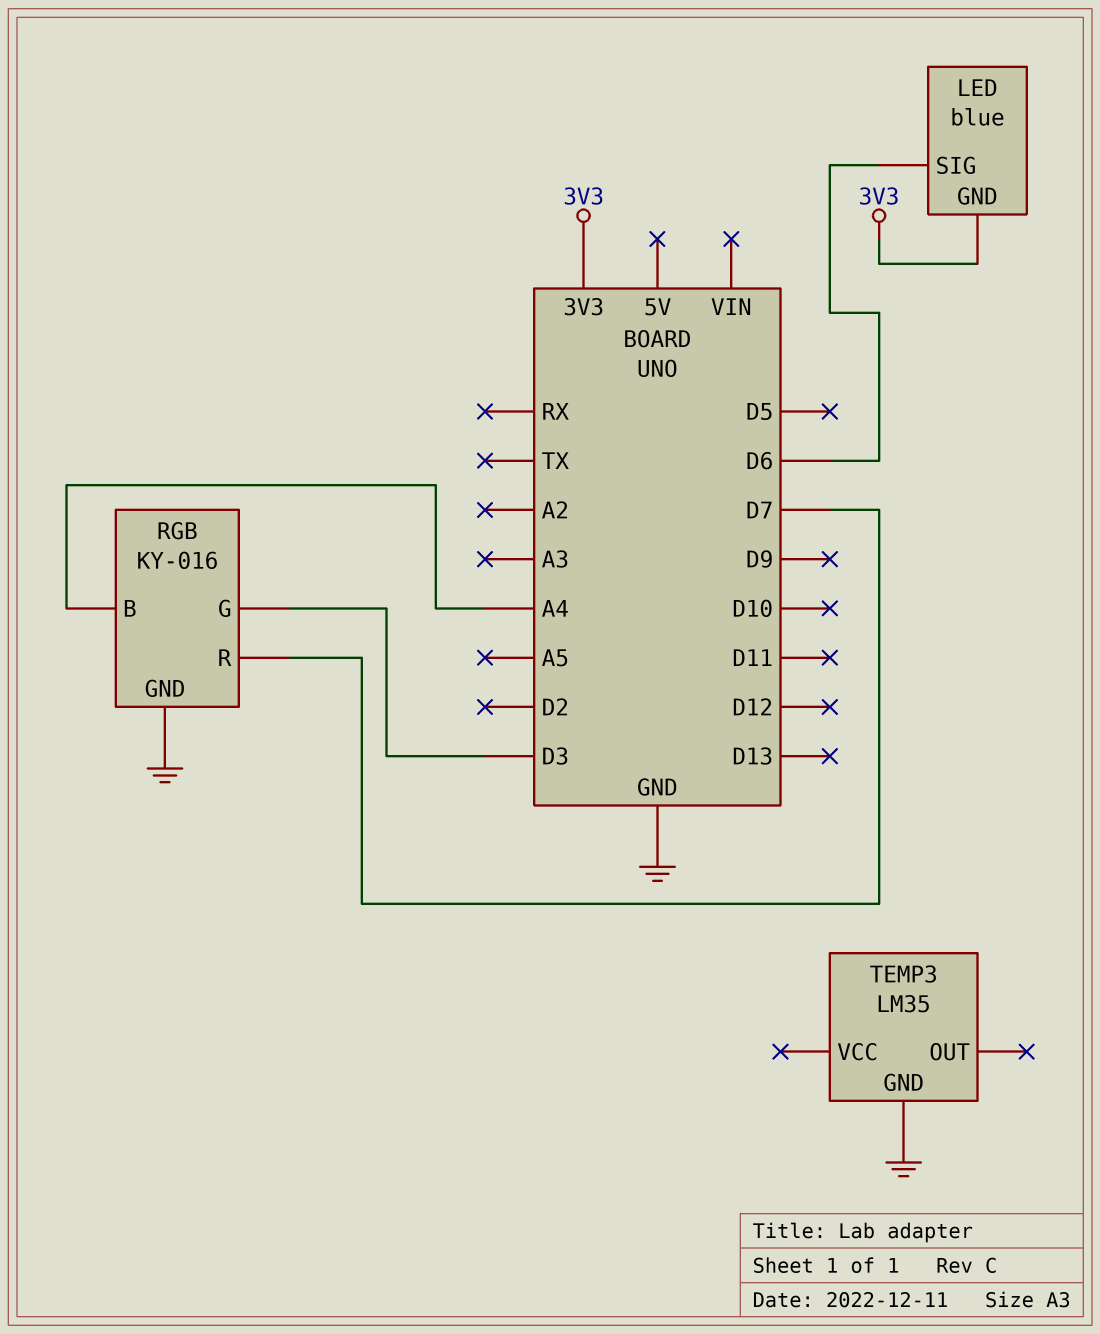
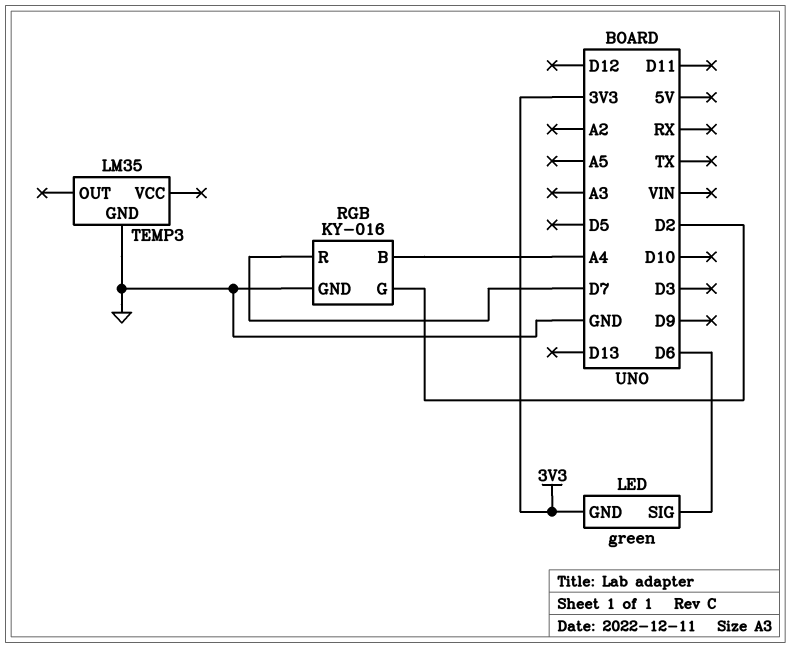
LED: blue -> green
RGB pin G: D3 -> D2

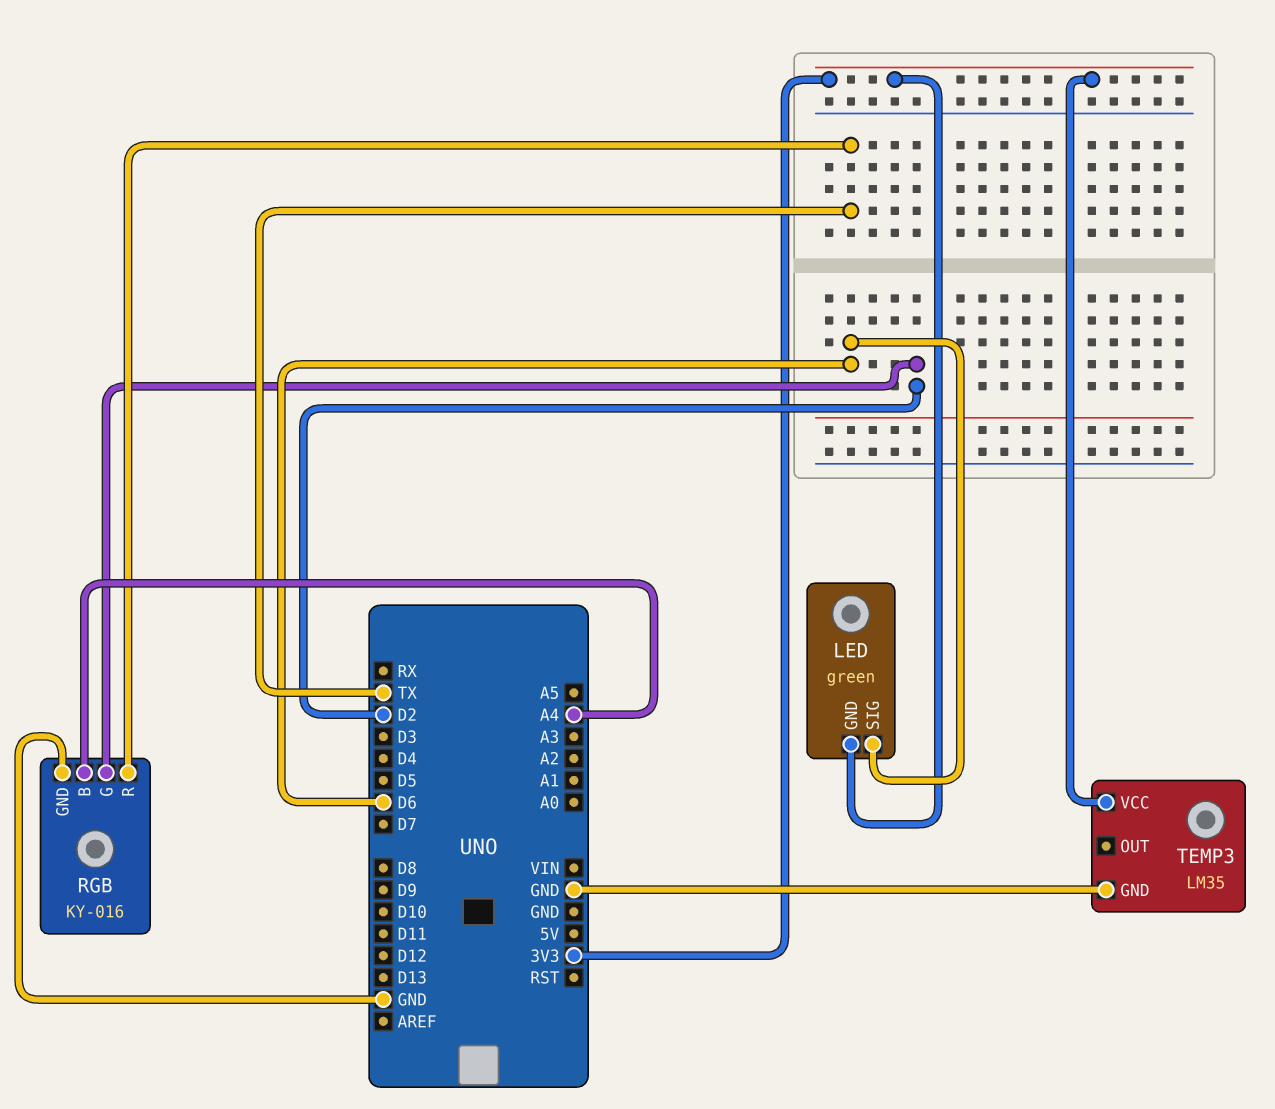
RGB pin R: D7 -> TX
TEMP3 pin VCC: none -> 3V3

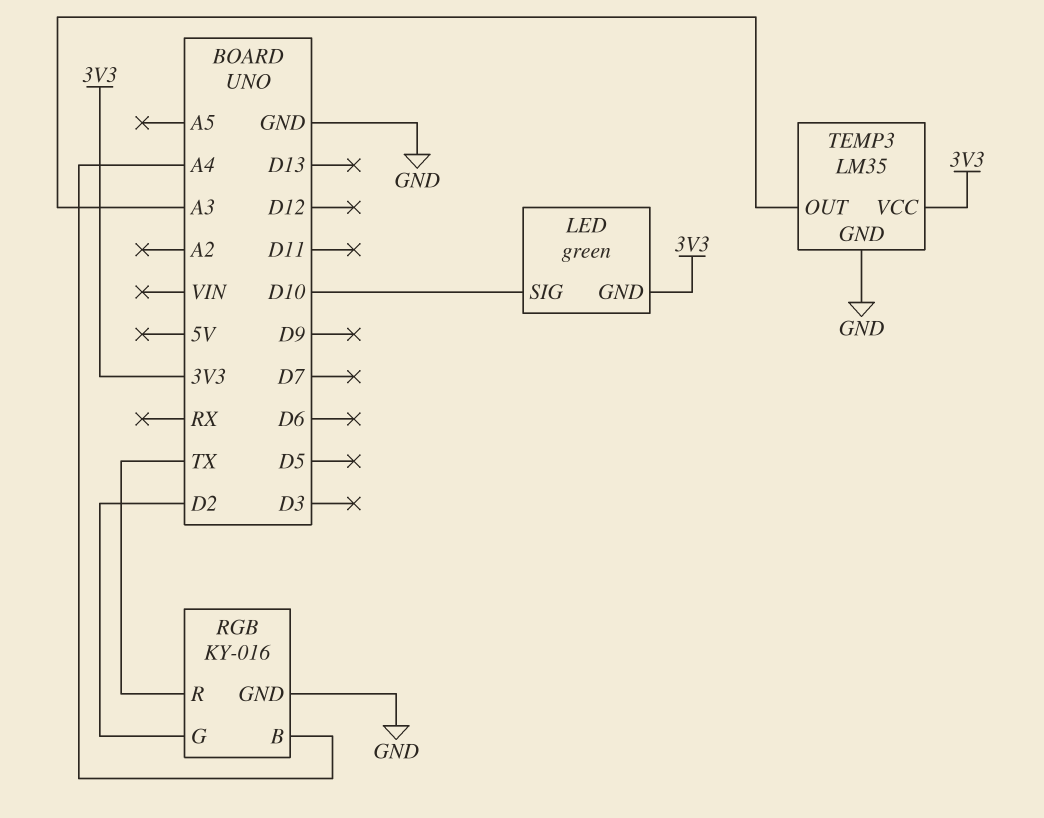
LED pin SIG: D6 -> D10
TEMP3 pin OUT: none -> A3

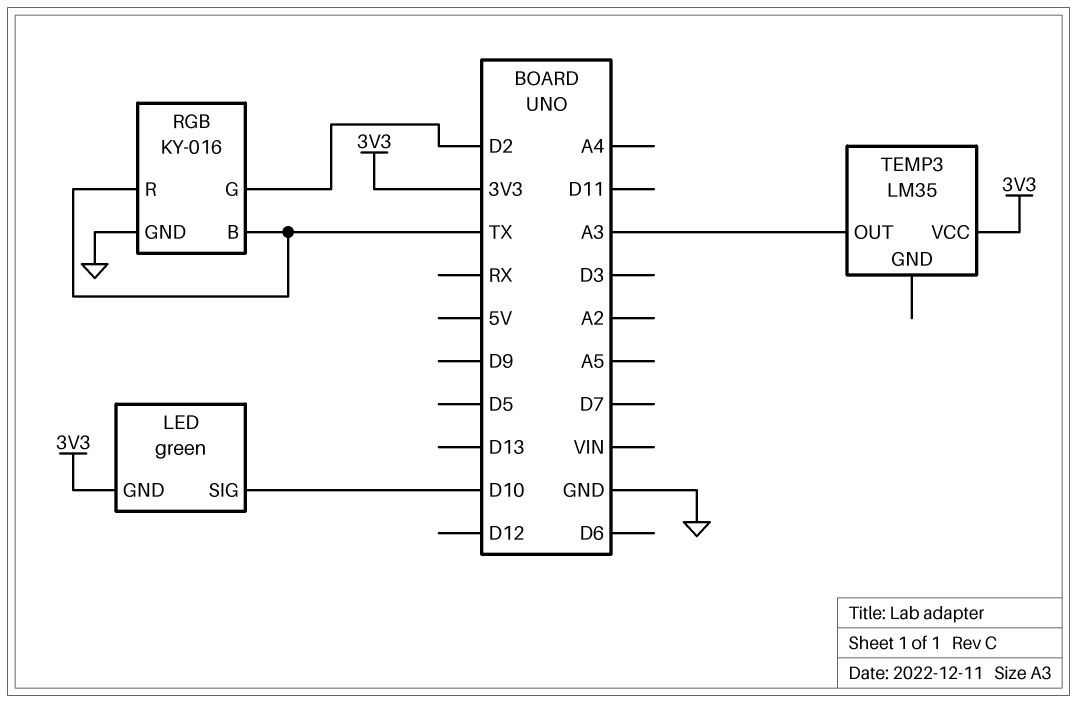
RGB pin B: A4 -> TX
TEMP3 pin GND: GND -> none

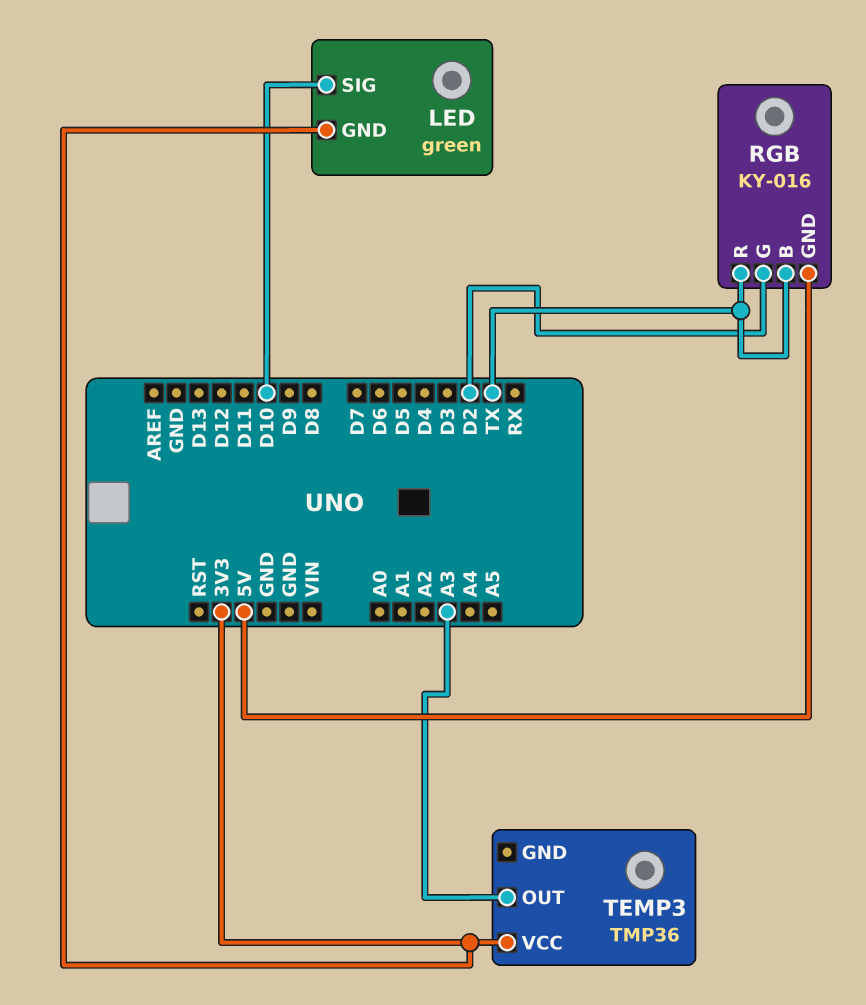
RGB pin GND: GND -> 5V
TEMP3: LM35 -> TMP36

